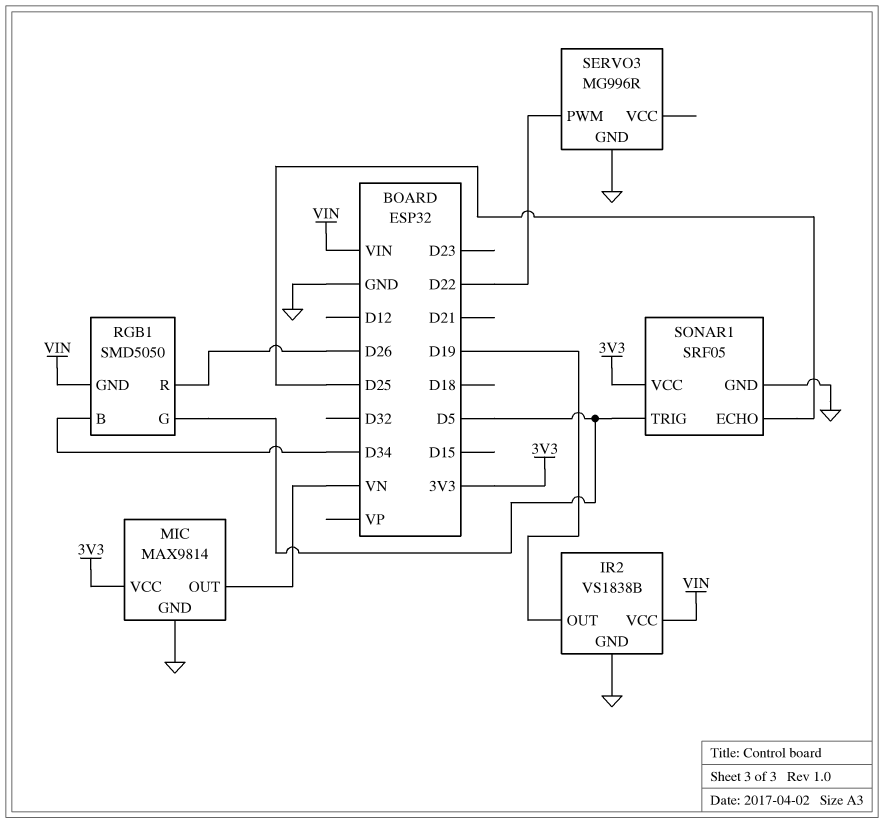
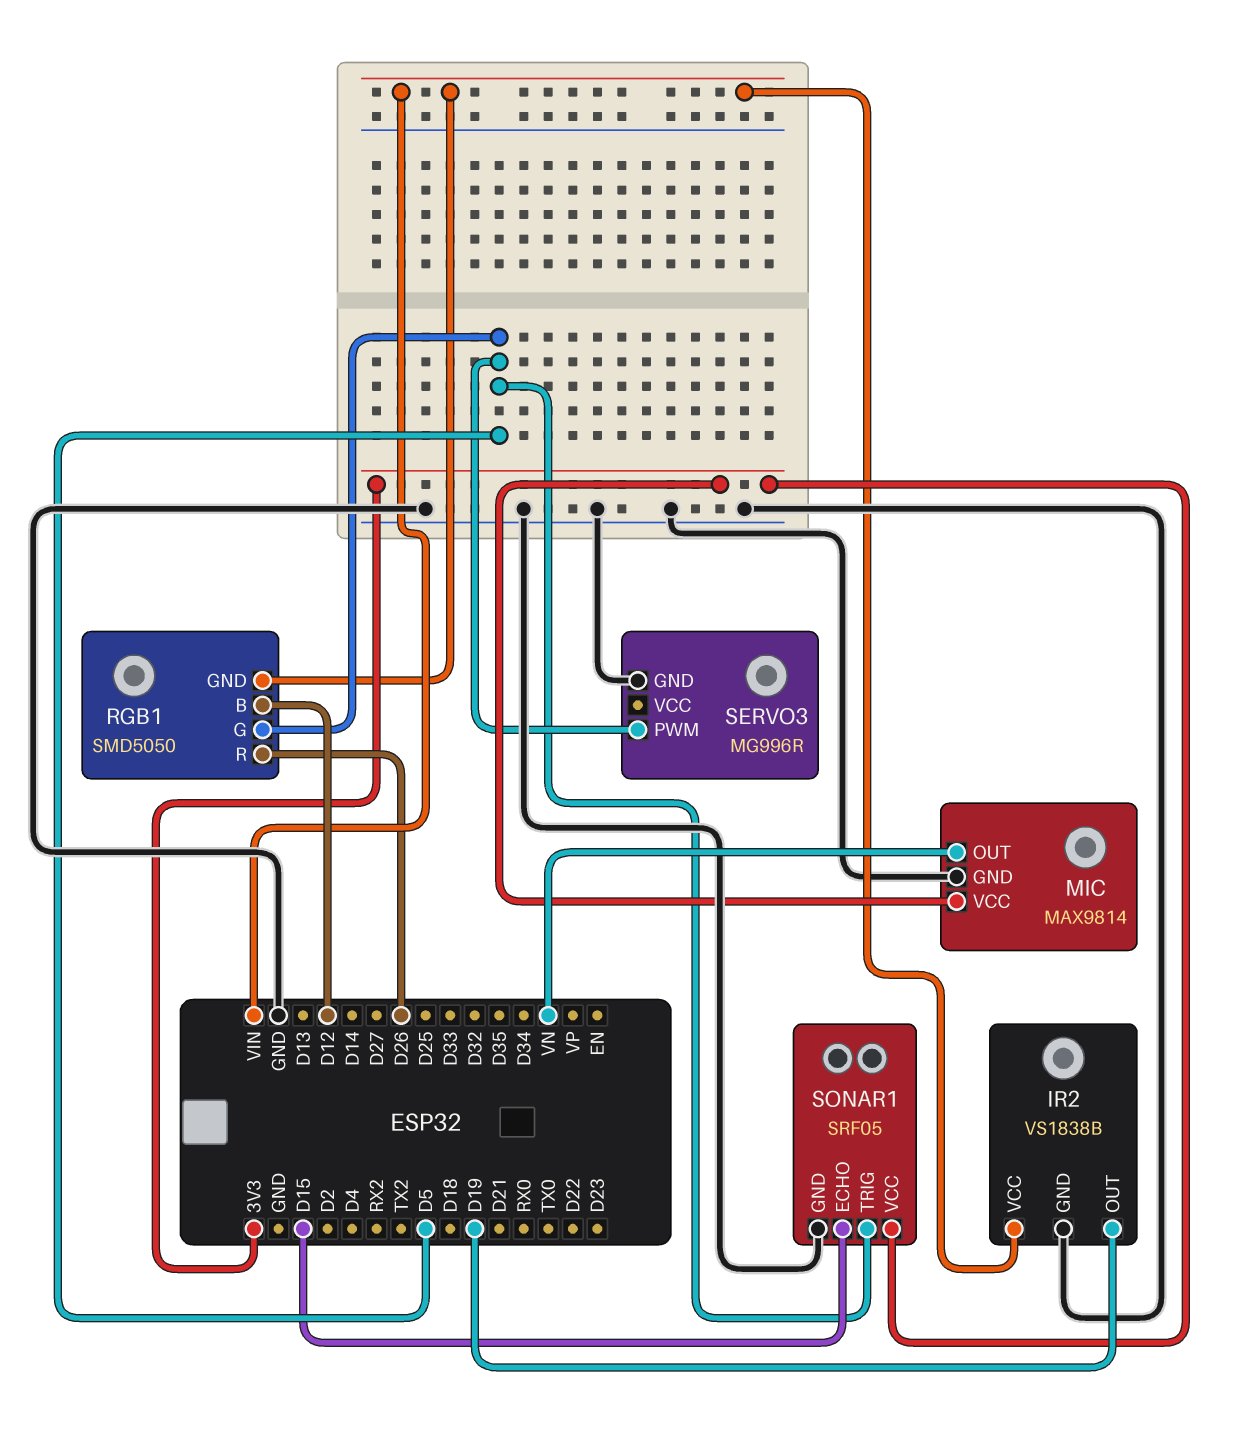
RGB1 pin B: D34 -> D12
SERVO3 pin PWM: D22 -> D5
SONAR1 pin ECHO: D25 -> D15

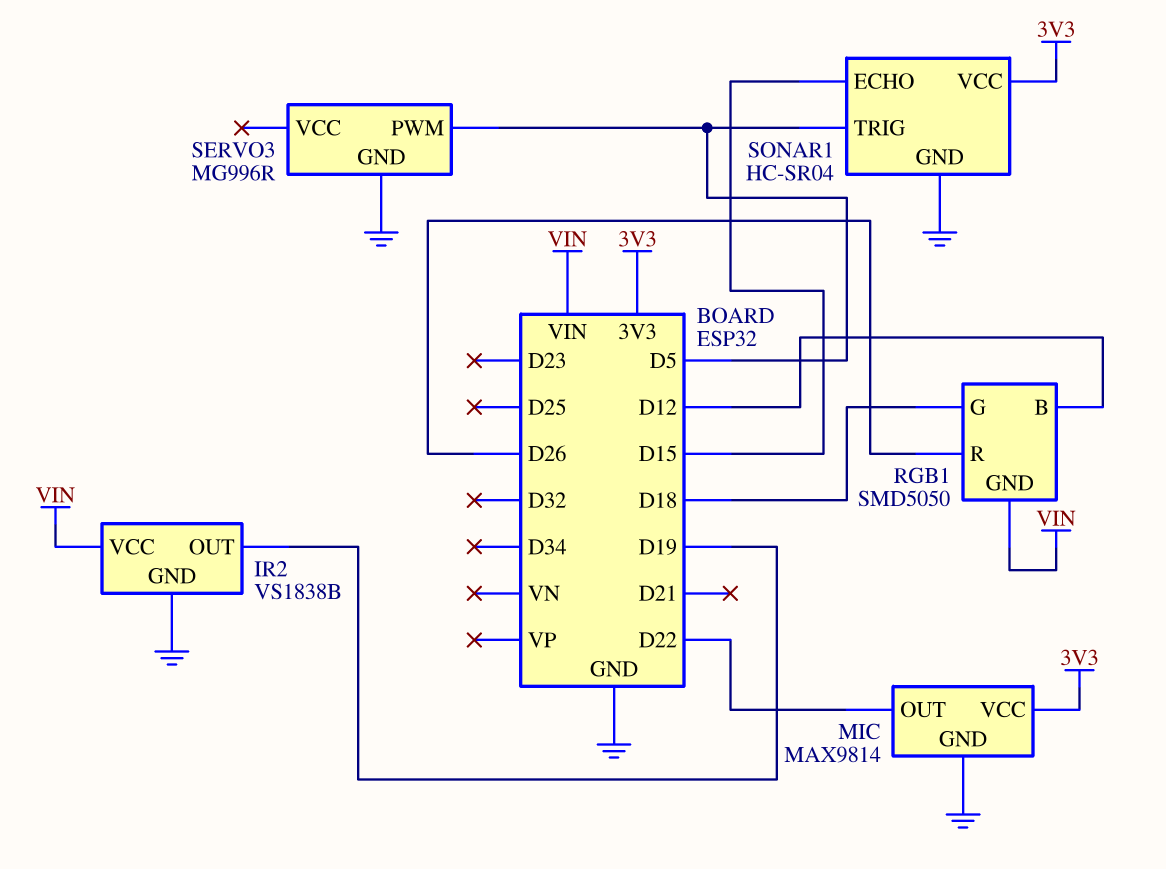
MIC pin OUT: VN -> D22
RGB1 pin G: D5 -> D18
SONAR1: SRF05 -> HC-SR04

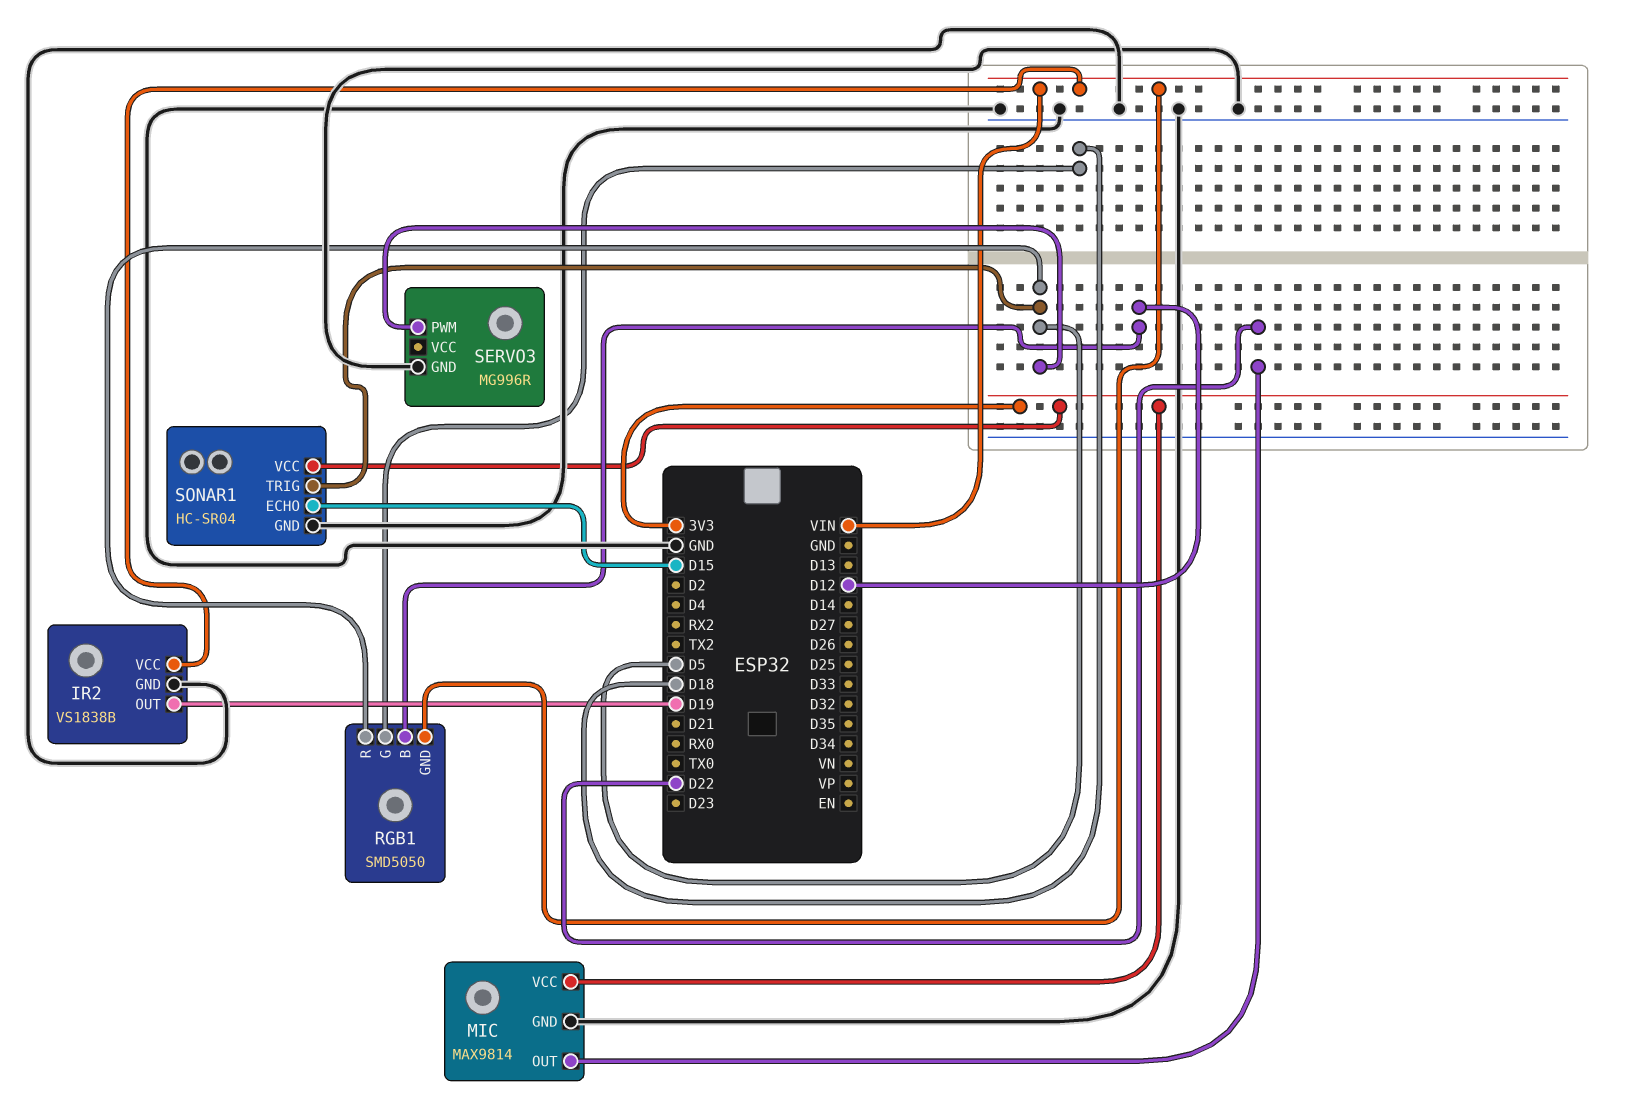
RGB1 pin R: D26 -> D5

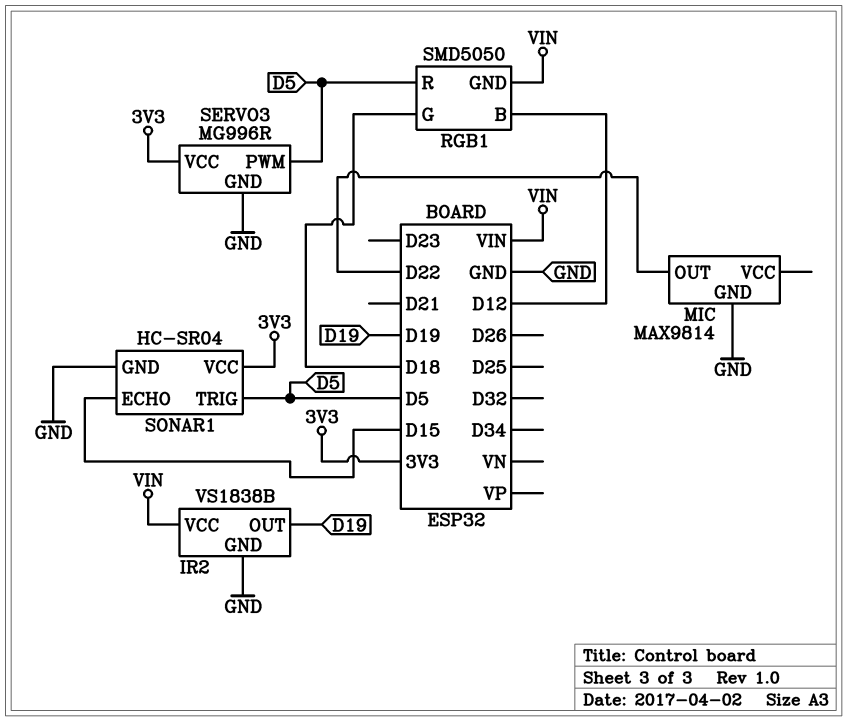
MIC pin VCC: 3V3 -> none
SERVO3 pin VCC: none -> 3V3

